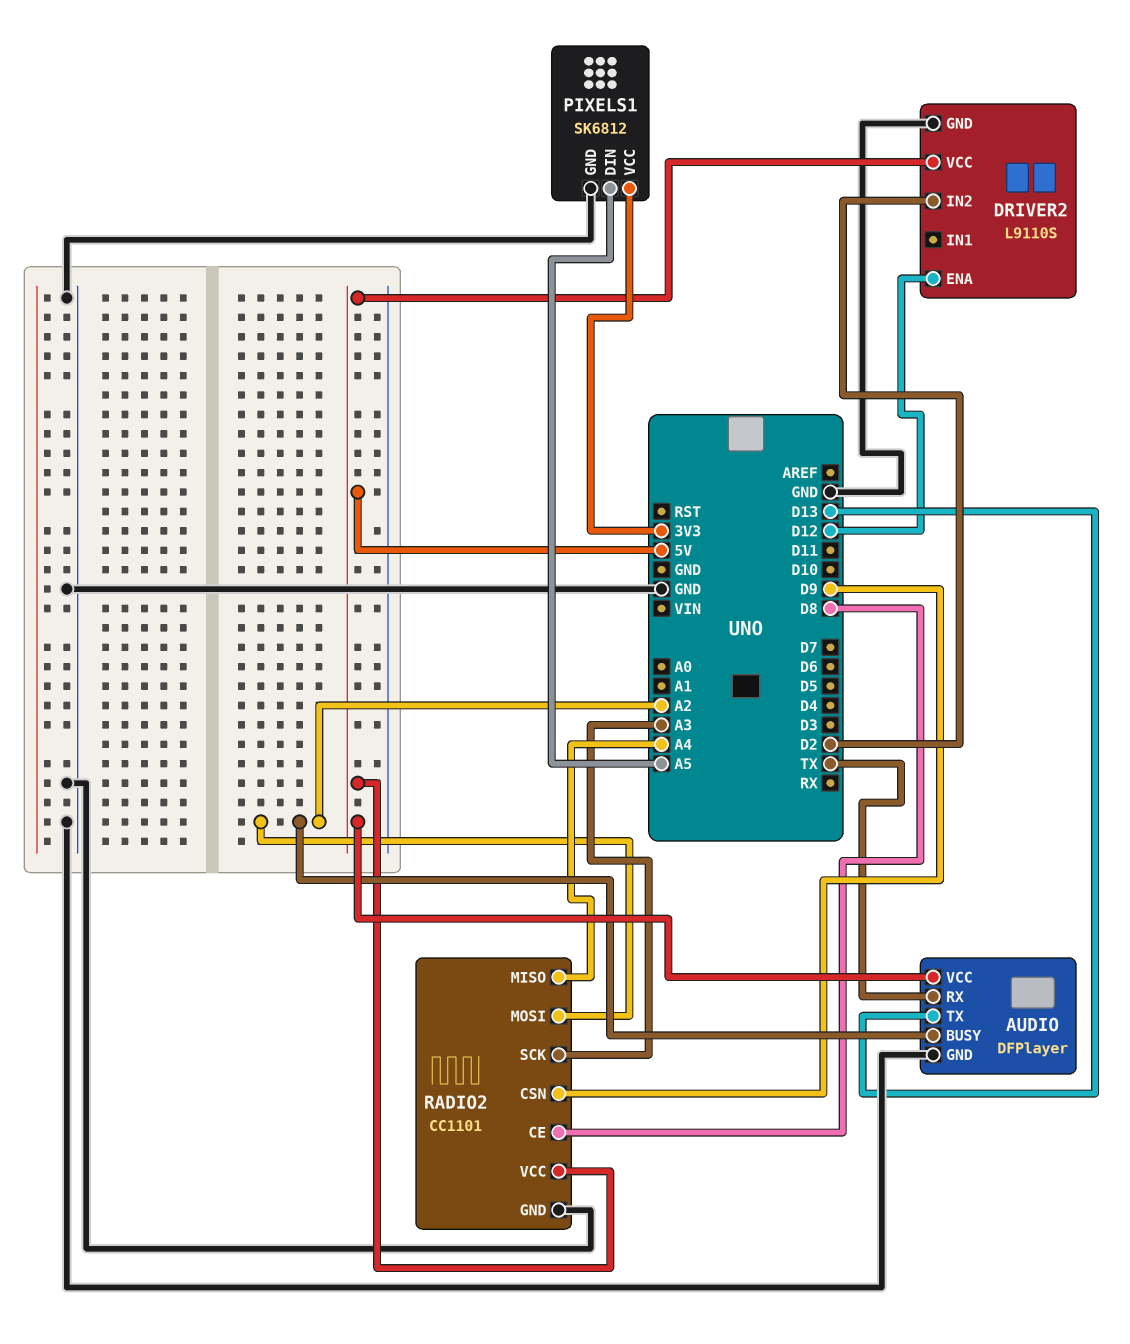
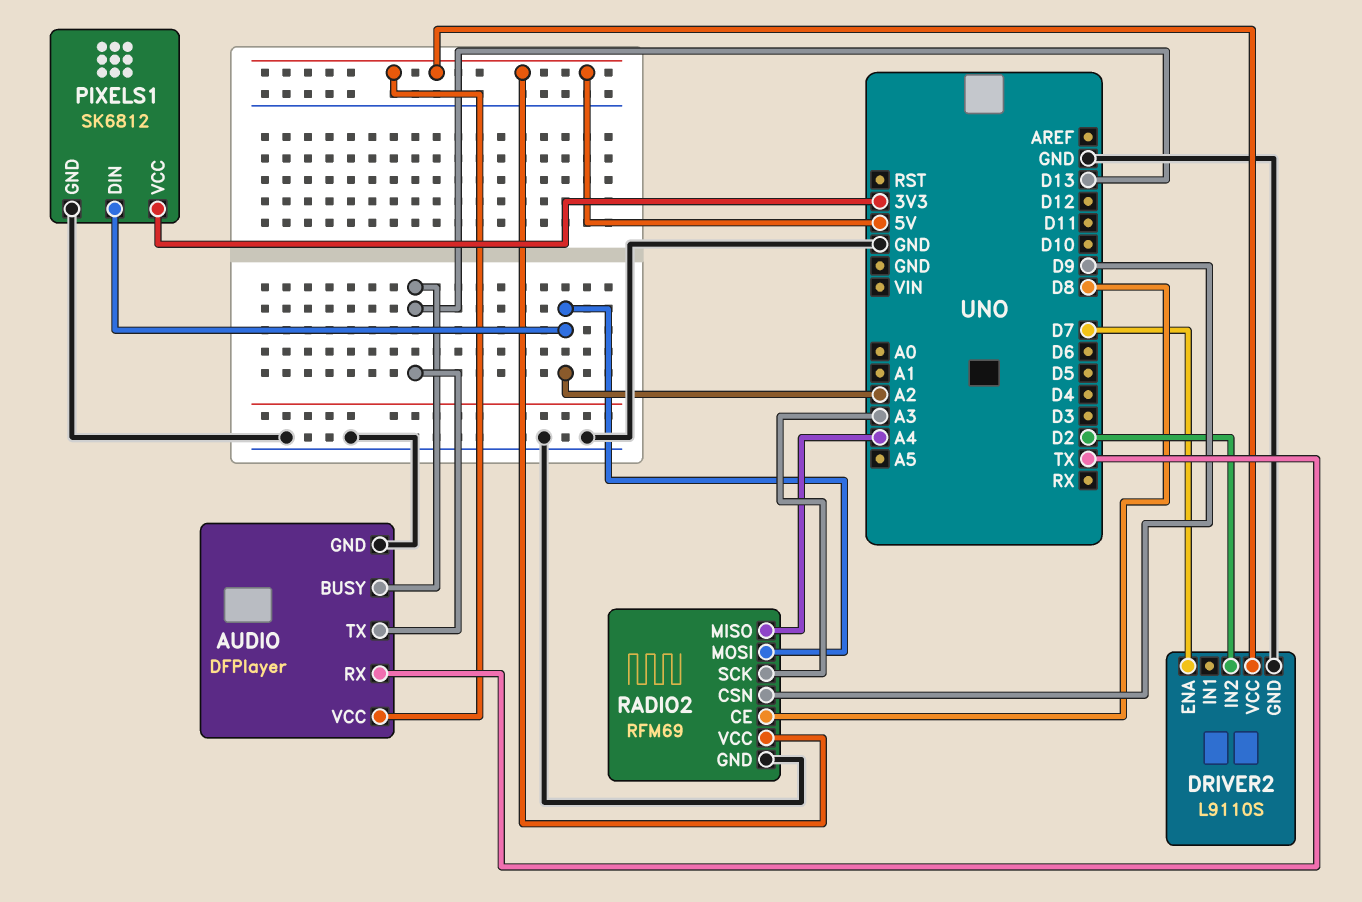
AUDIO pin BUSY: A2 -> D13
DRIVER2 pin ENA: D12 -> D7
PIXELS1 pin DIN: A5 -> A2
RADIO2: CC1101 -> RFM69

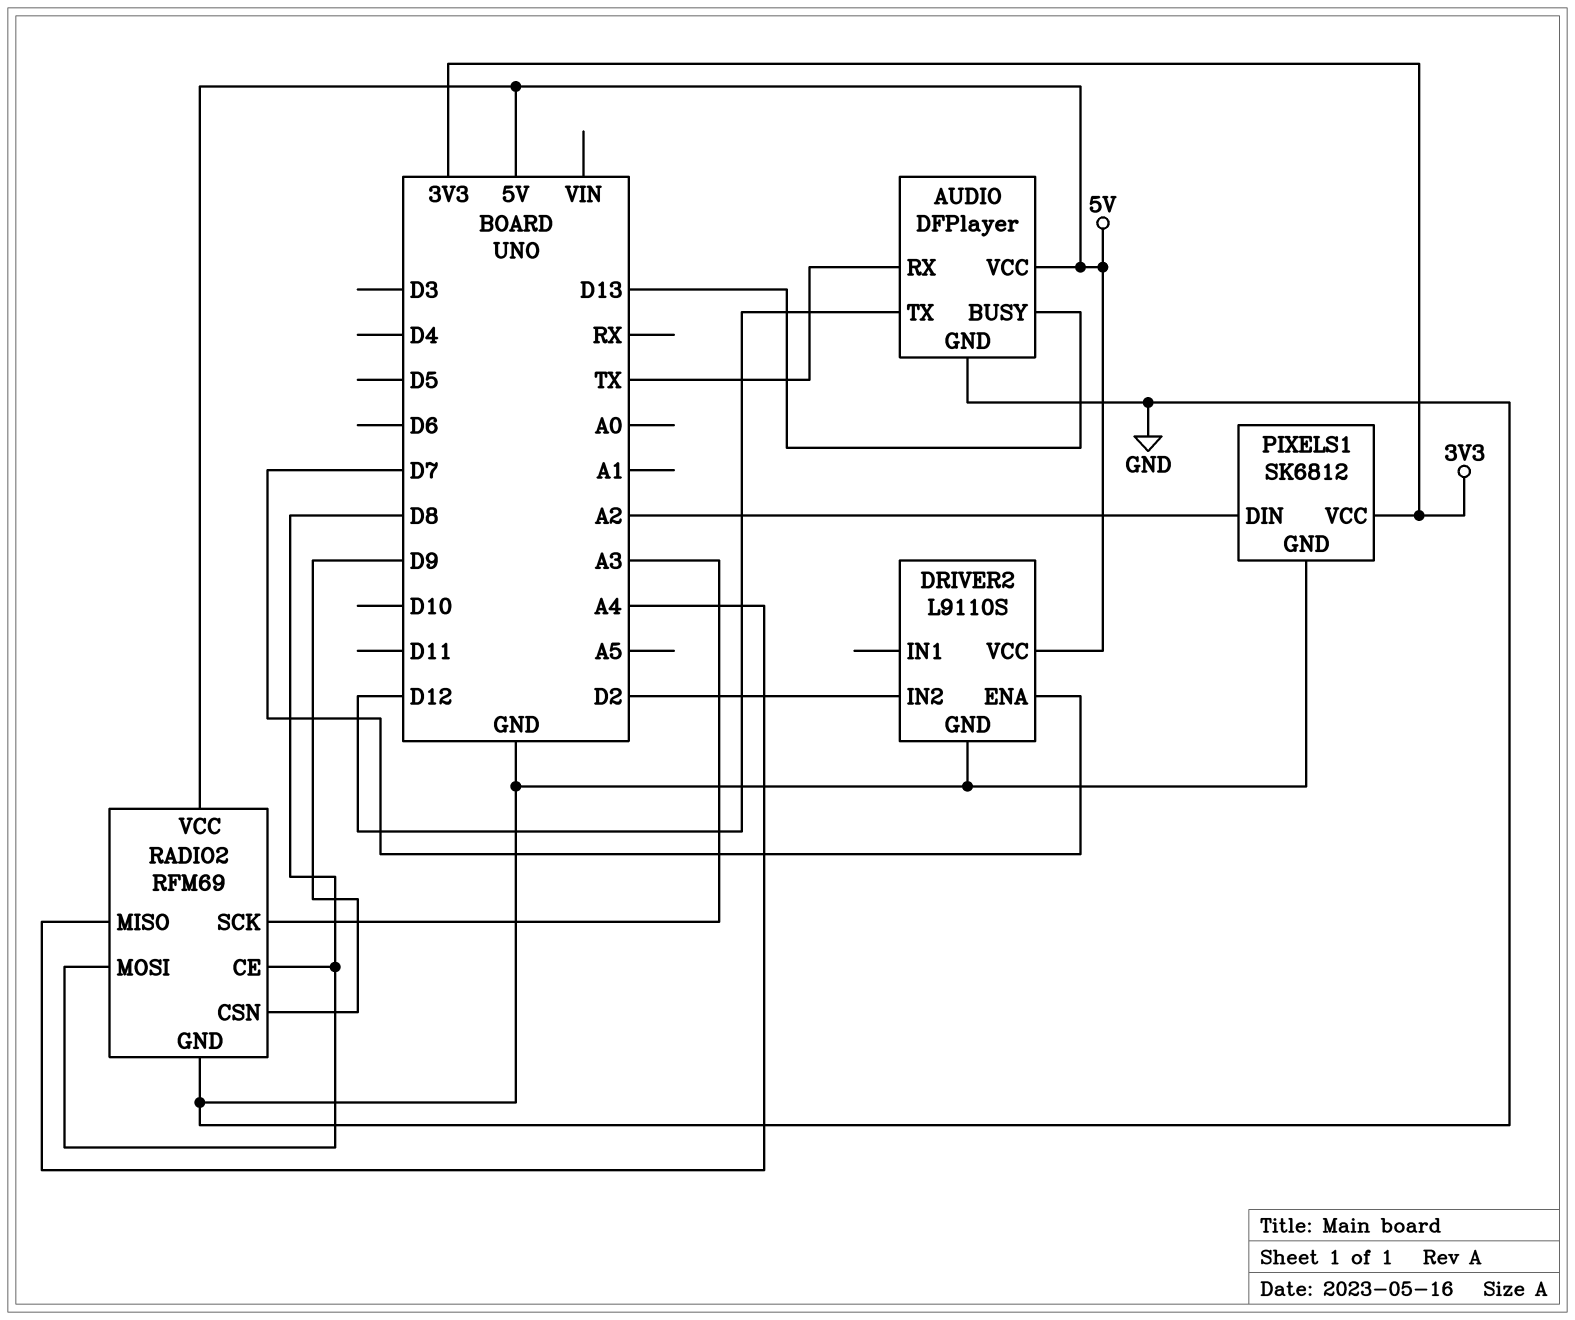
AUDIO pin TX: D13 -> D12
RADIO2 pin MOSI: A2 -> D8

